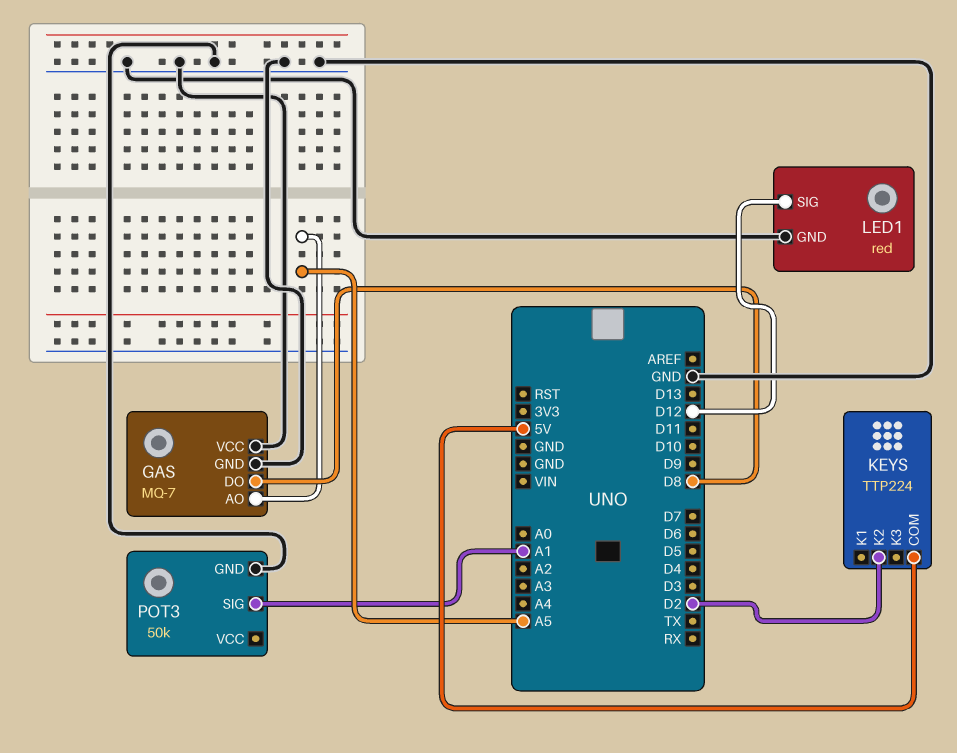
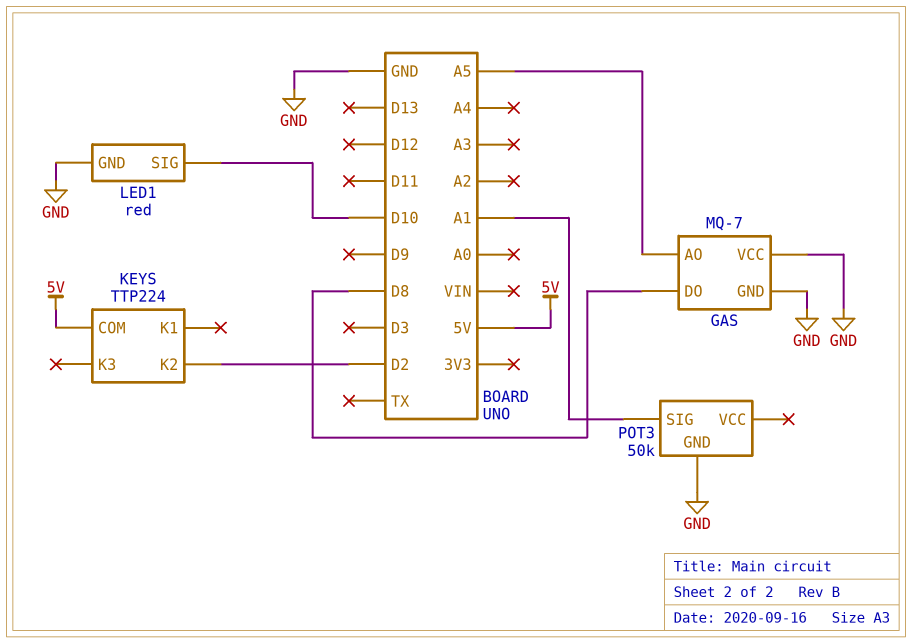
LED1 pin SIG: D12 -> D10

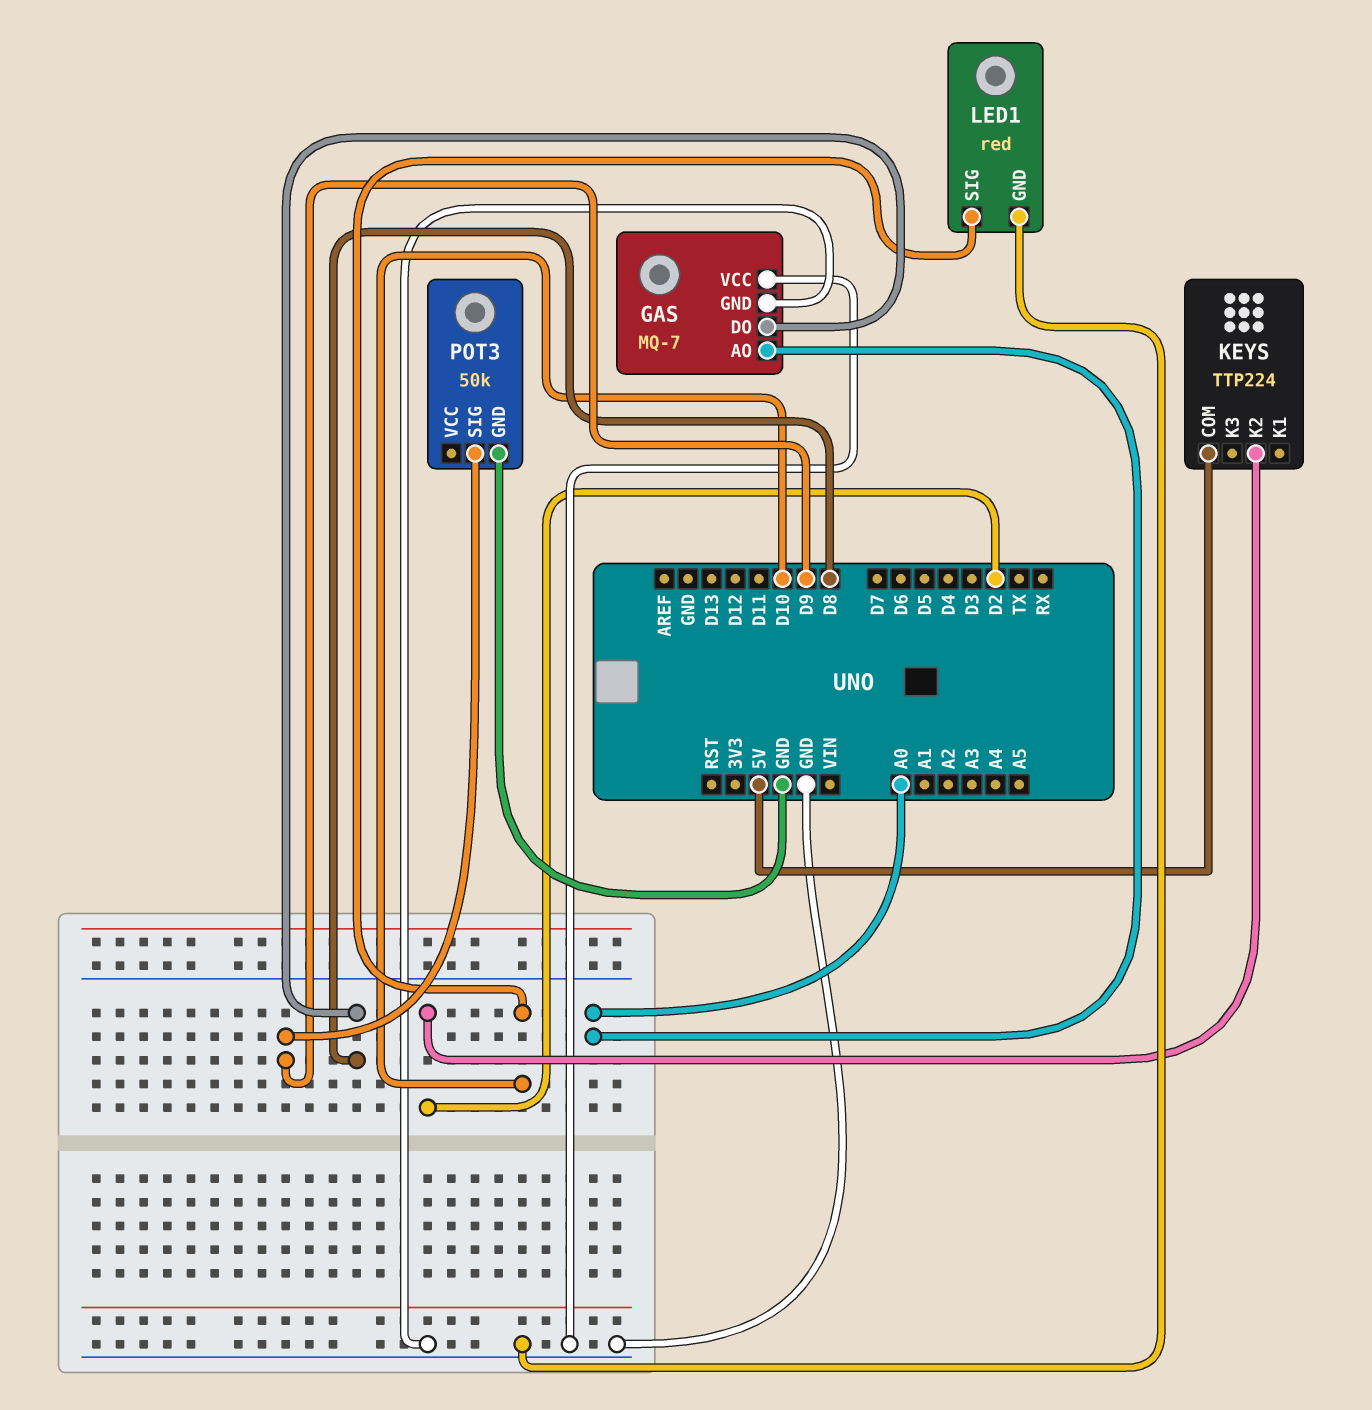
GAS pin AO: A5 -> A0
POT3 pin SIG: A1 -> D9

